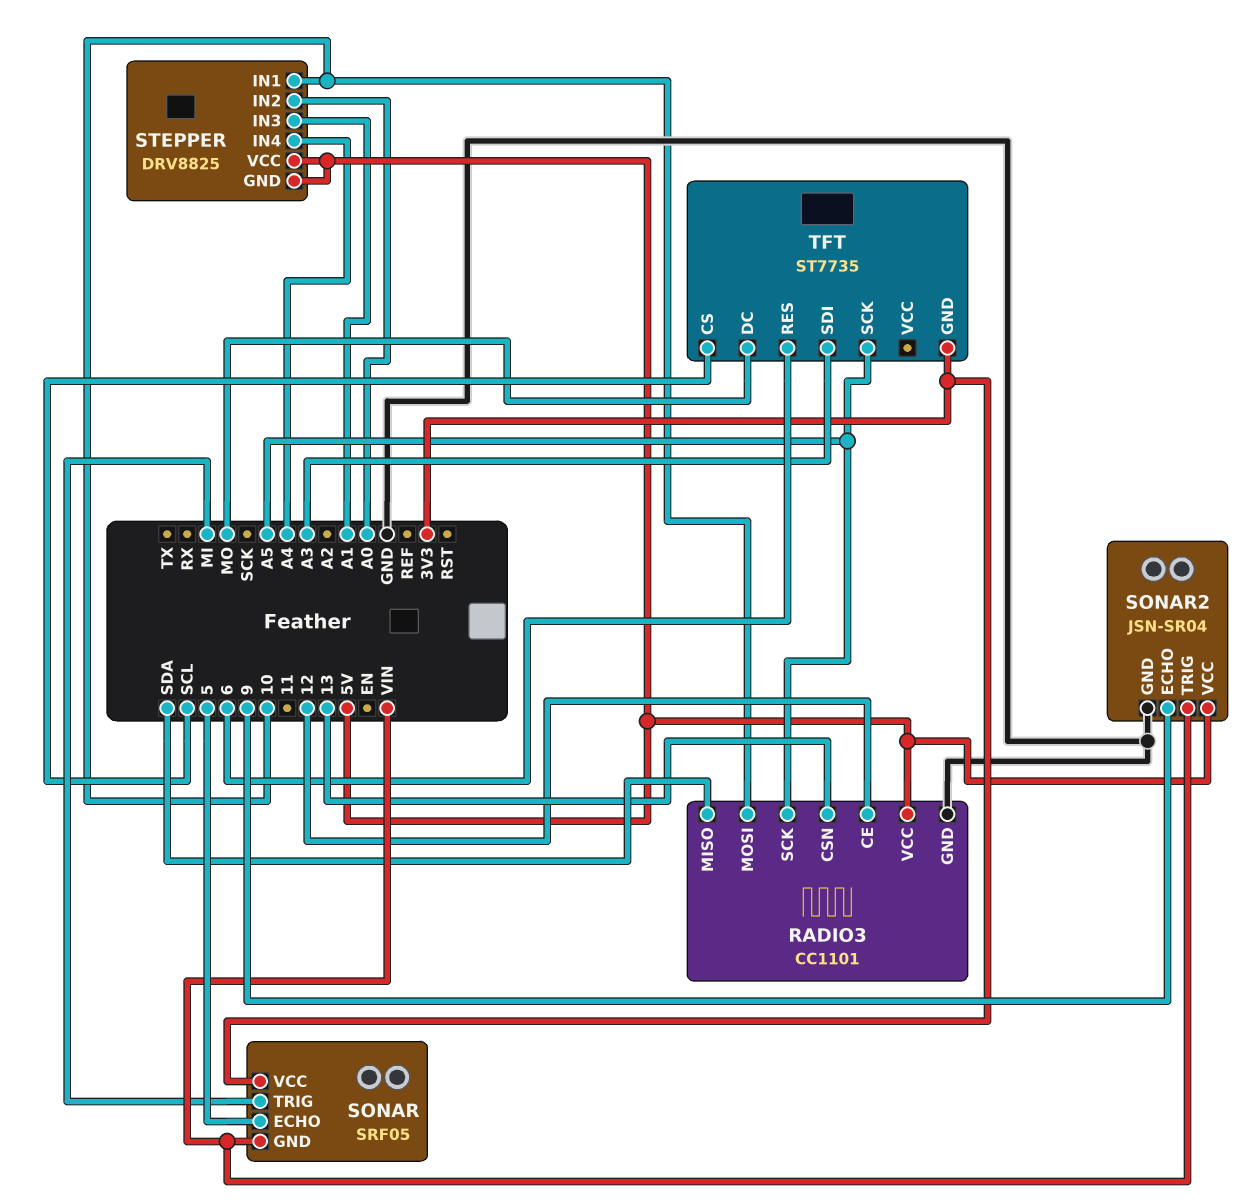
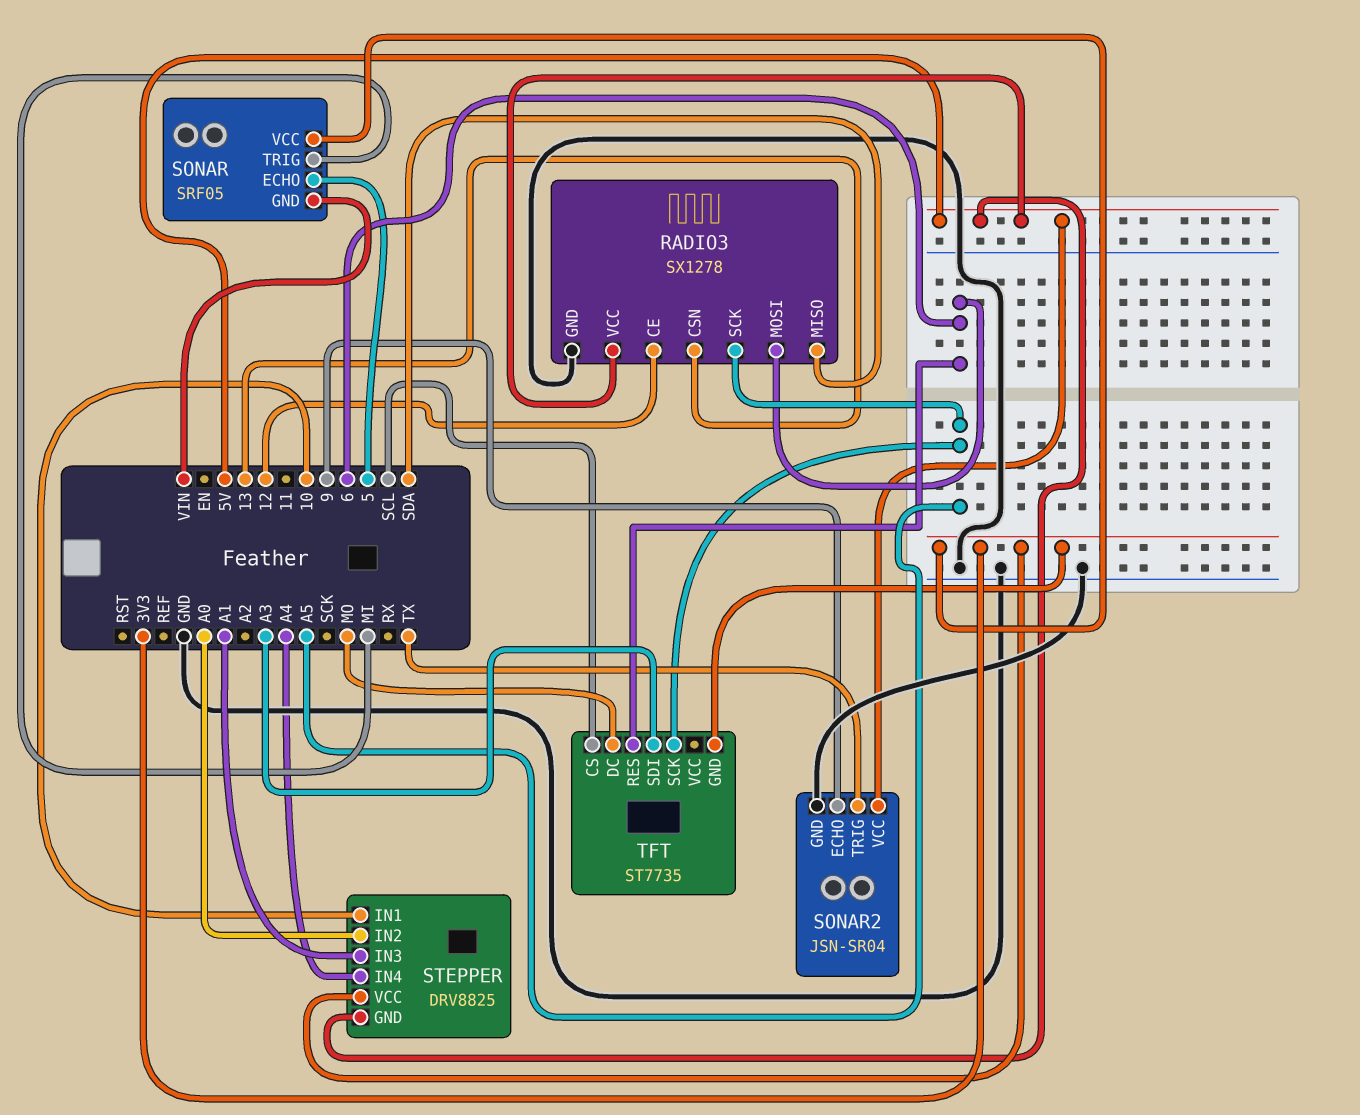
RADIO3: CC1101 -> SX1278
RADIO3 pin MOSI: 10 -> 6
SONAR2 pin TRIG: VIN -> TX
STEPPER pin VCC: 5V -> 3V3

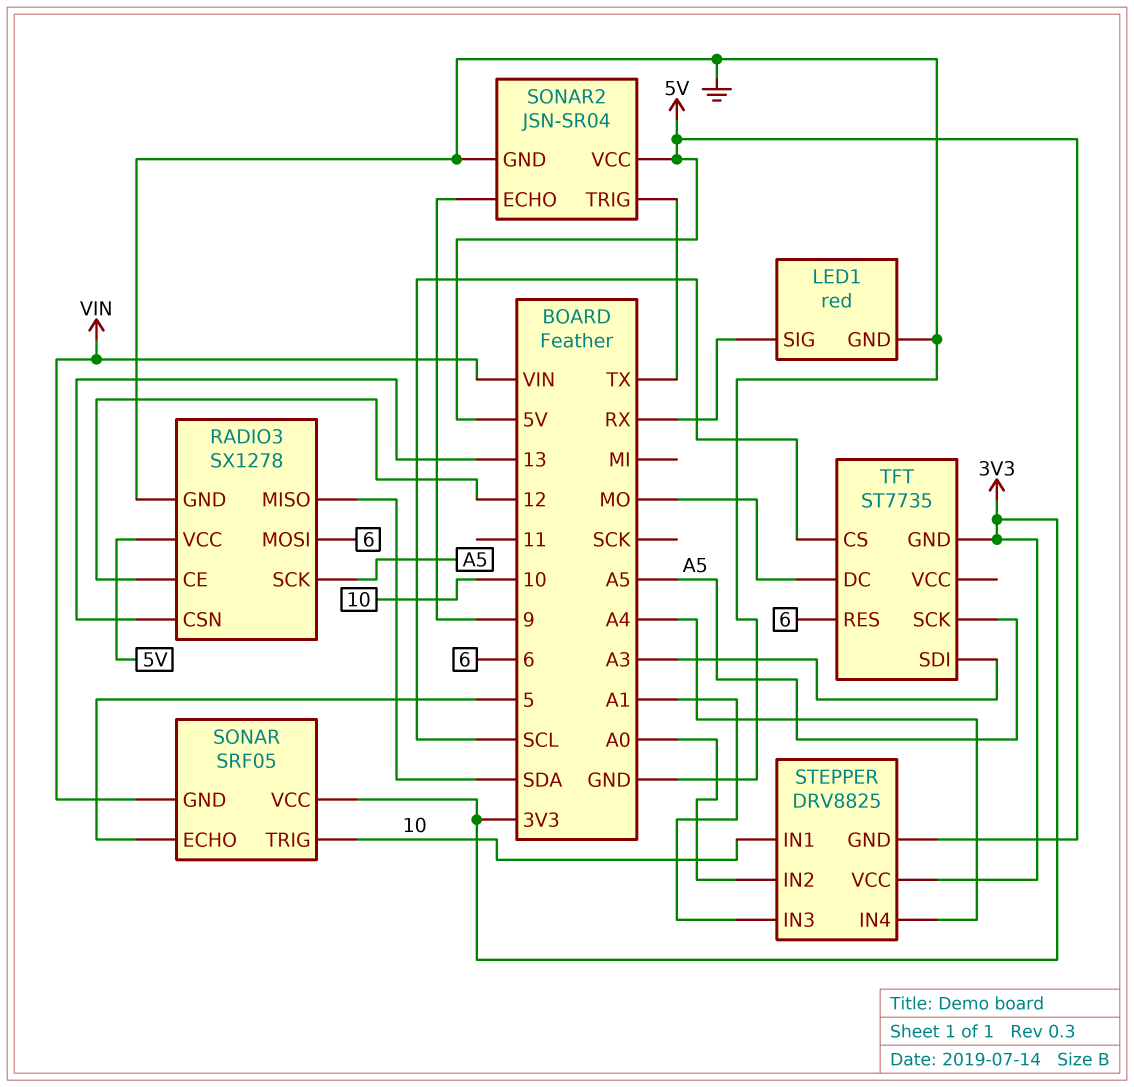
LED1: none -> red
LED1 pin GND: none -> GND
LED1 pin SIG: none -> RX
SONAR pin TRIG: MI -> 10

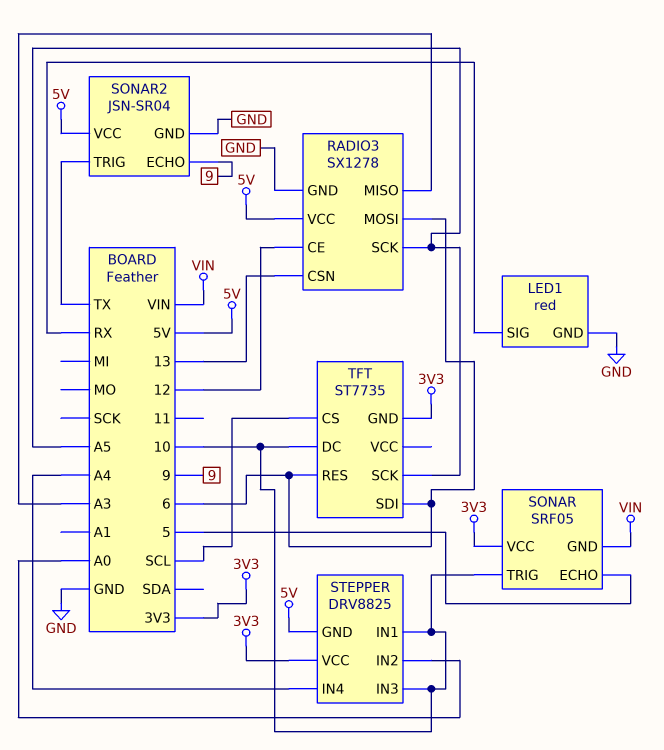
RADIO3 pin MISO: SDA -> A3
STEPPER pin IN3: A1 -> 10
TFT pin DC: MO -> 10
TFT pin SDI: A3 -> 6

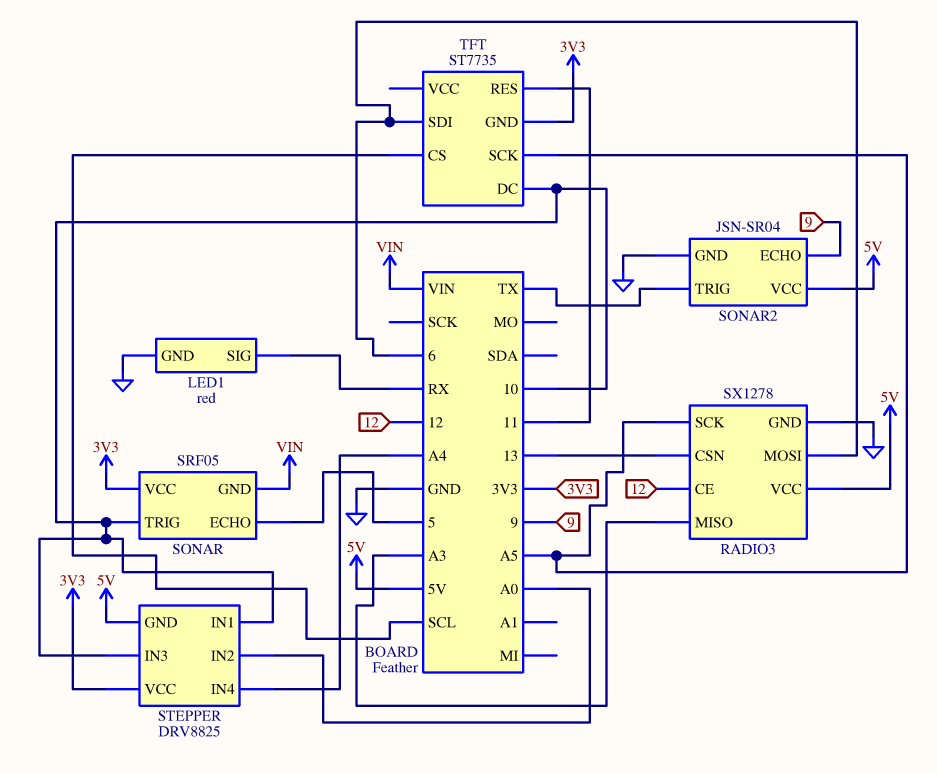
TFT pin RES: 6 -> 11

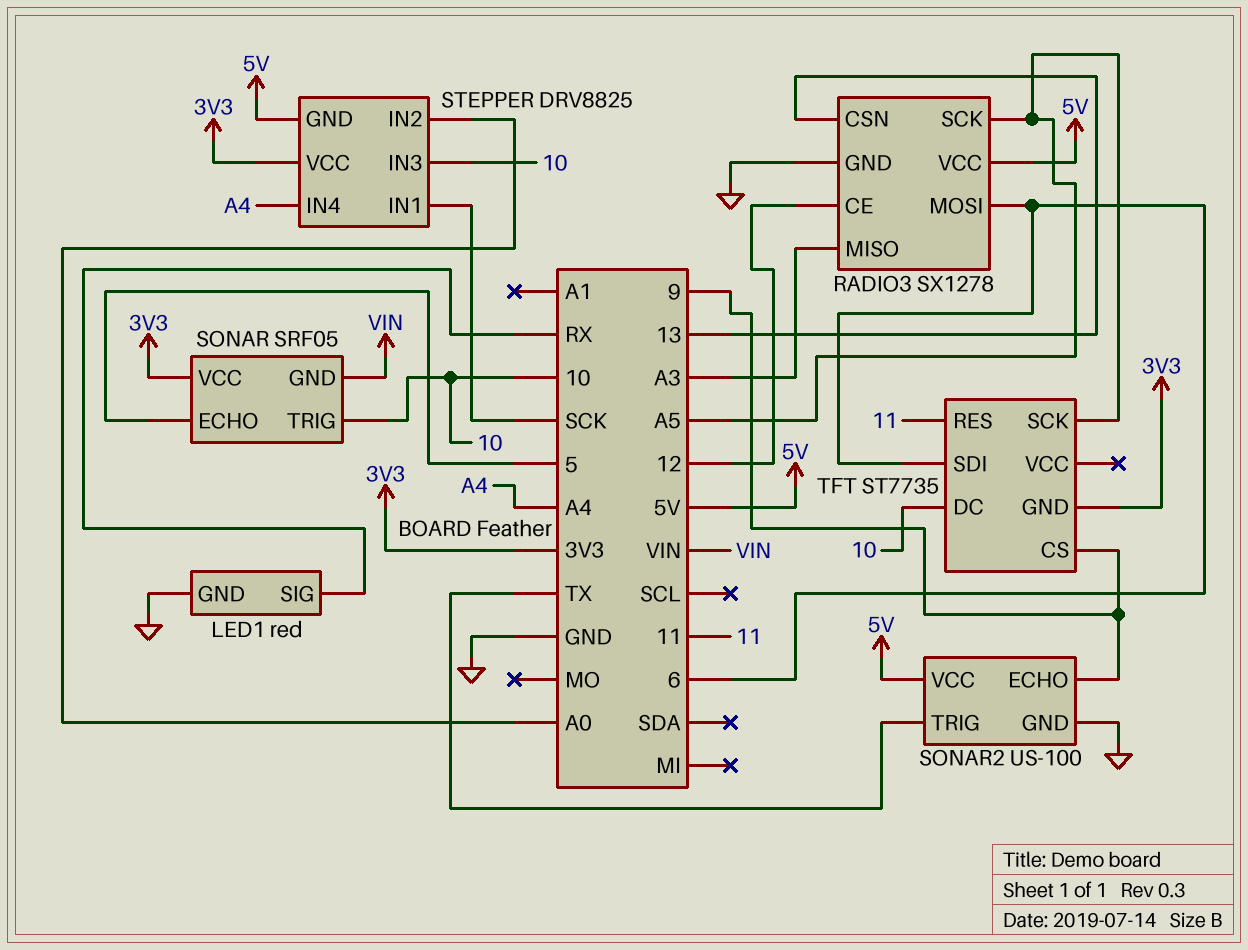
SONAR2: JSN-SR04 -> US-100
STEPPER pin IN1: 10 -> SCK
TFT pin CS: SCL -> 9

